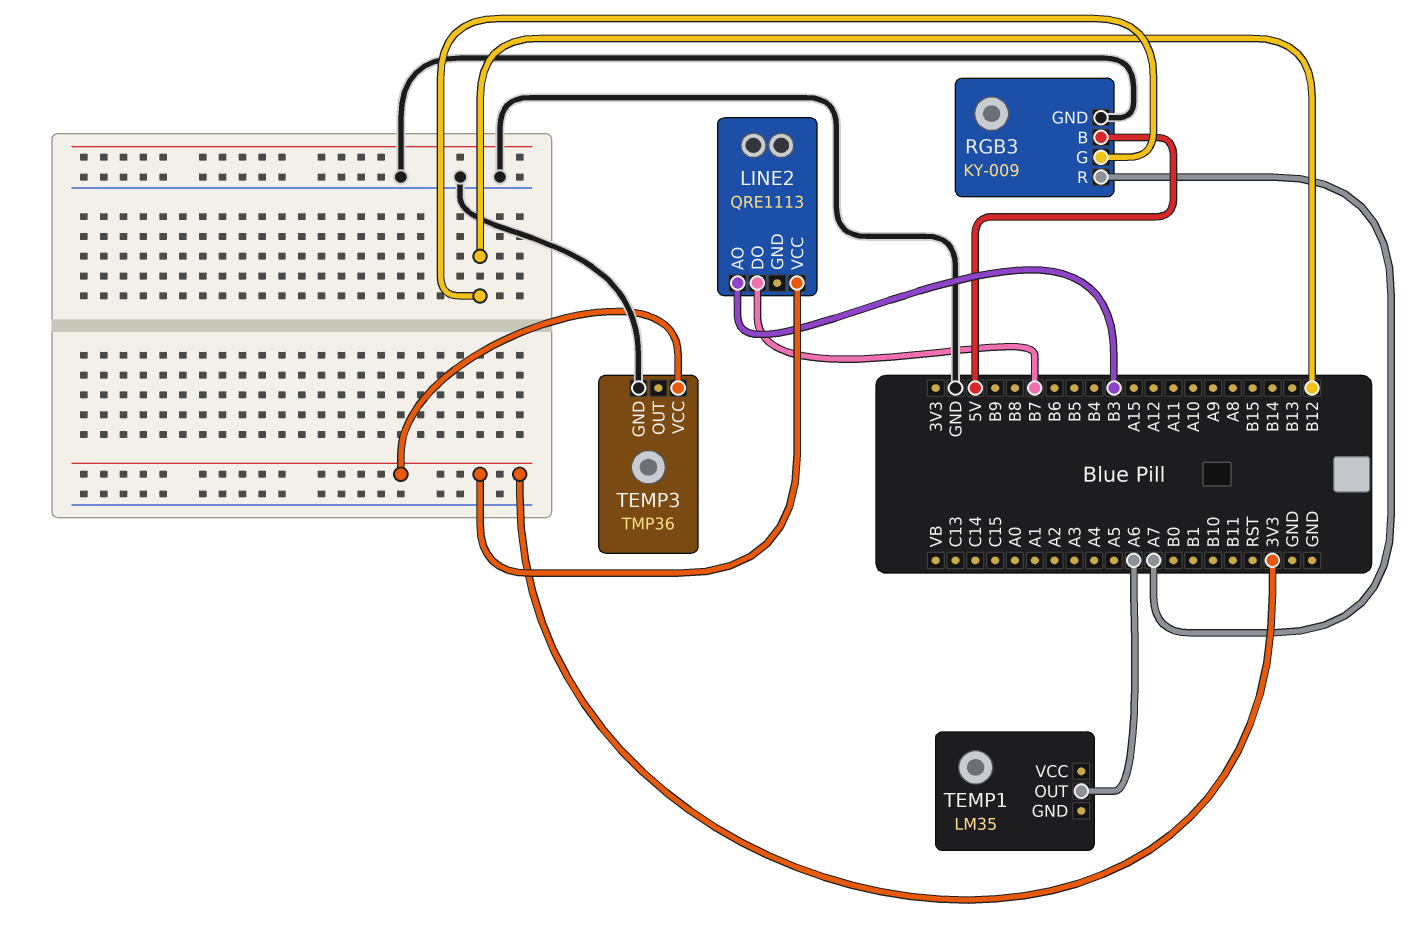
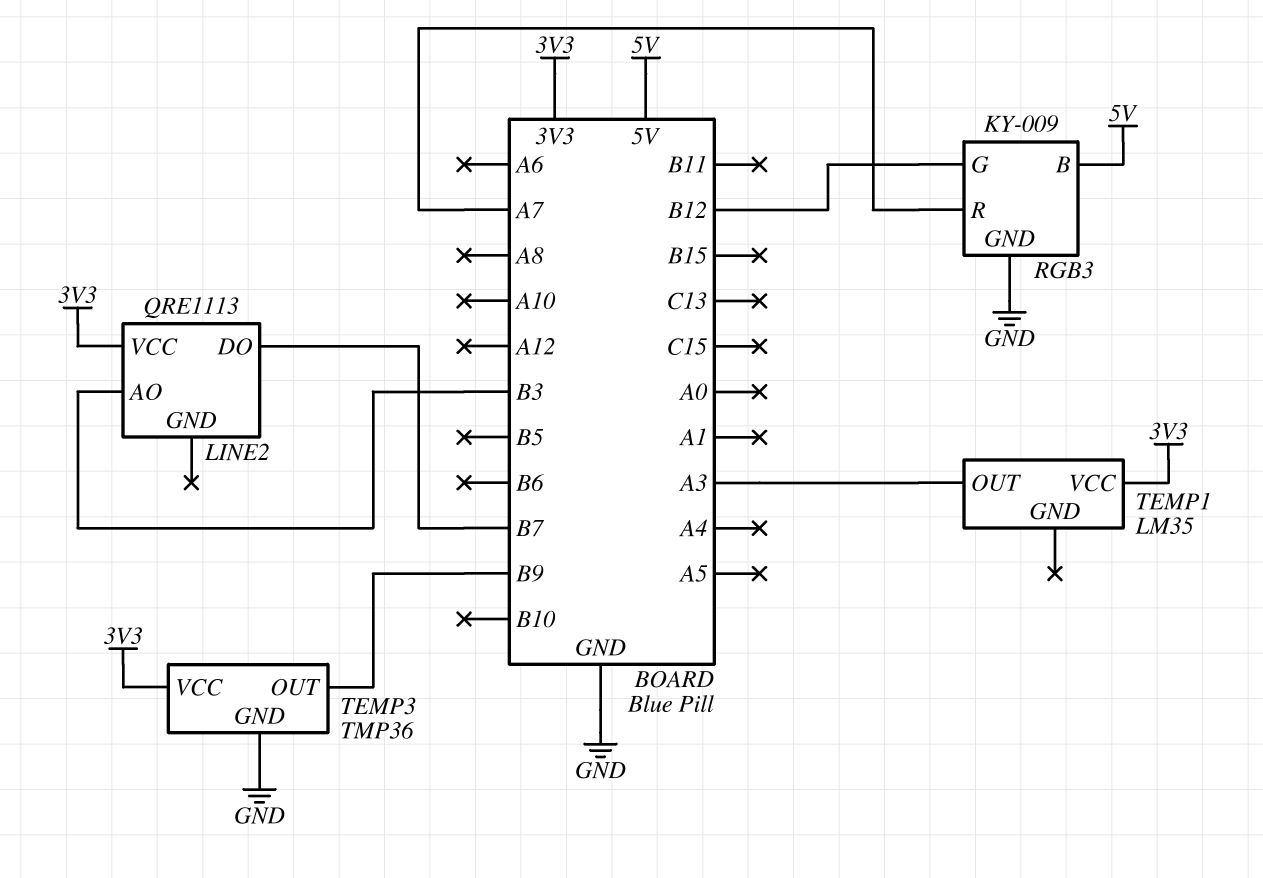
TEMP1 pin OUT: A6 -> A3
TEMP1 pin VCC: none -> 3V3
TEMP3 pin OUT: none -> B9

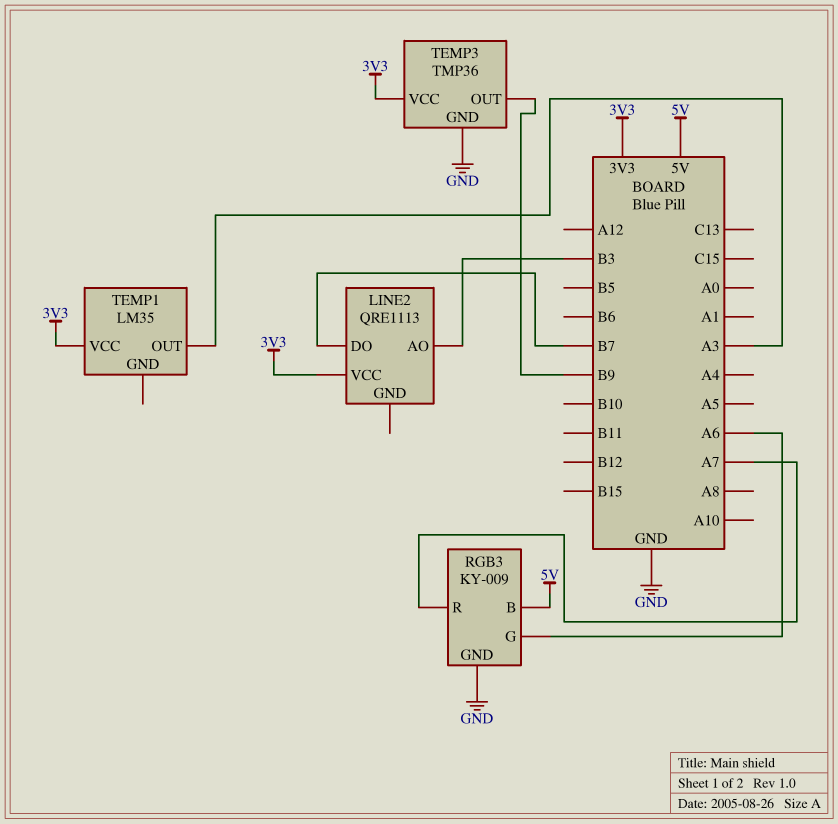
RGB3 pin G: B12 -> A6

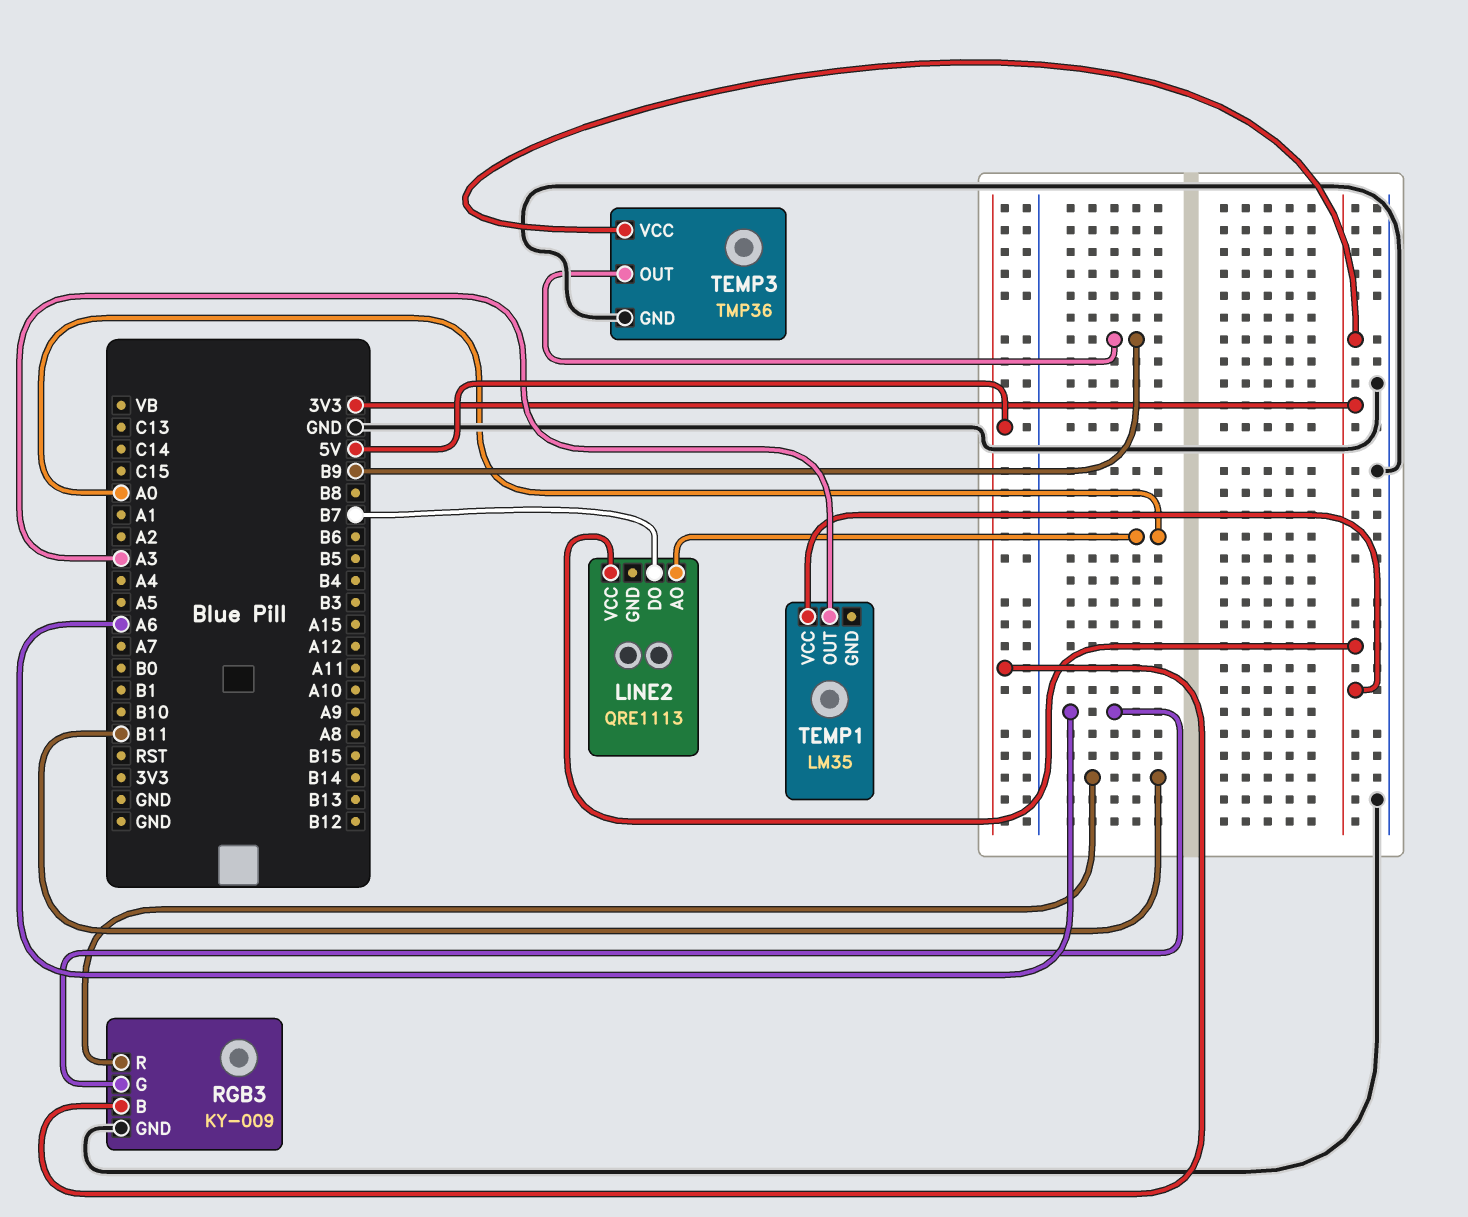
LINE2 pin AO: B3 -> A0
RGB3 pin R: A7 -> B11

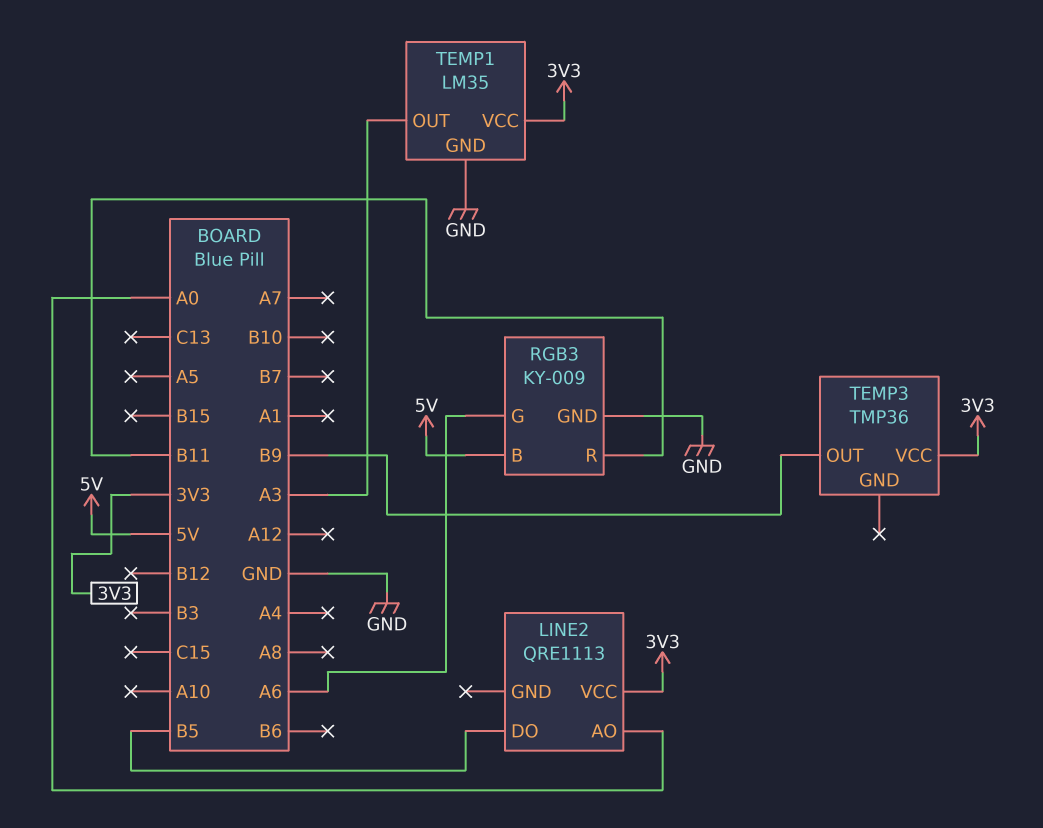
LINE2 pin DO: B7 -> B5
TEMP1 pin GND: none -> GND
TEMP3 pin GND: GND -> none

